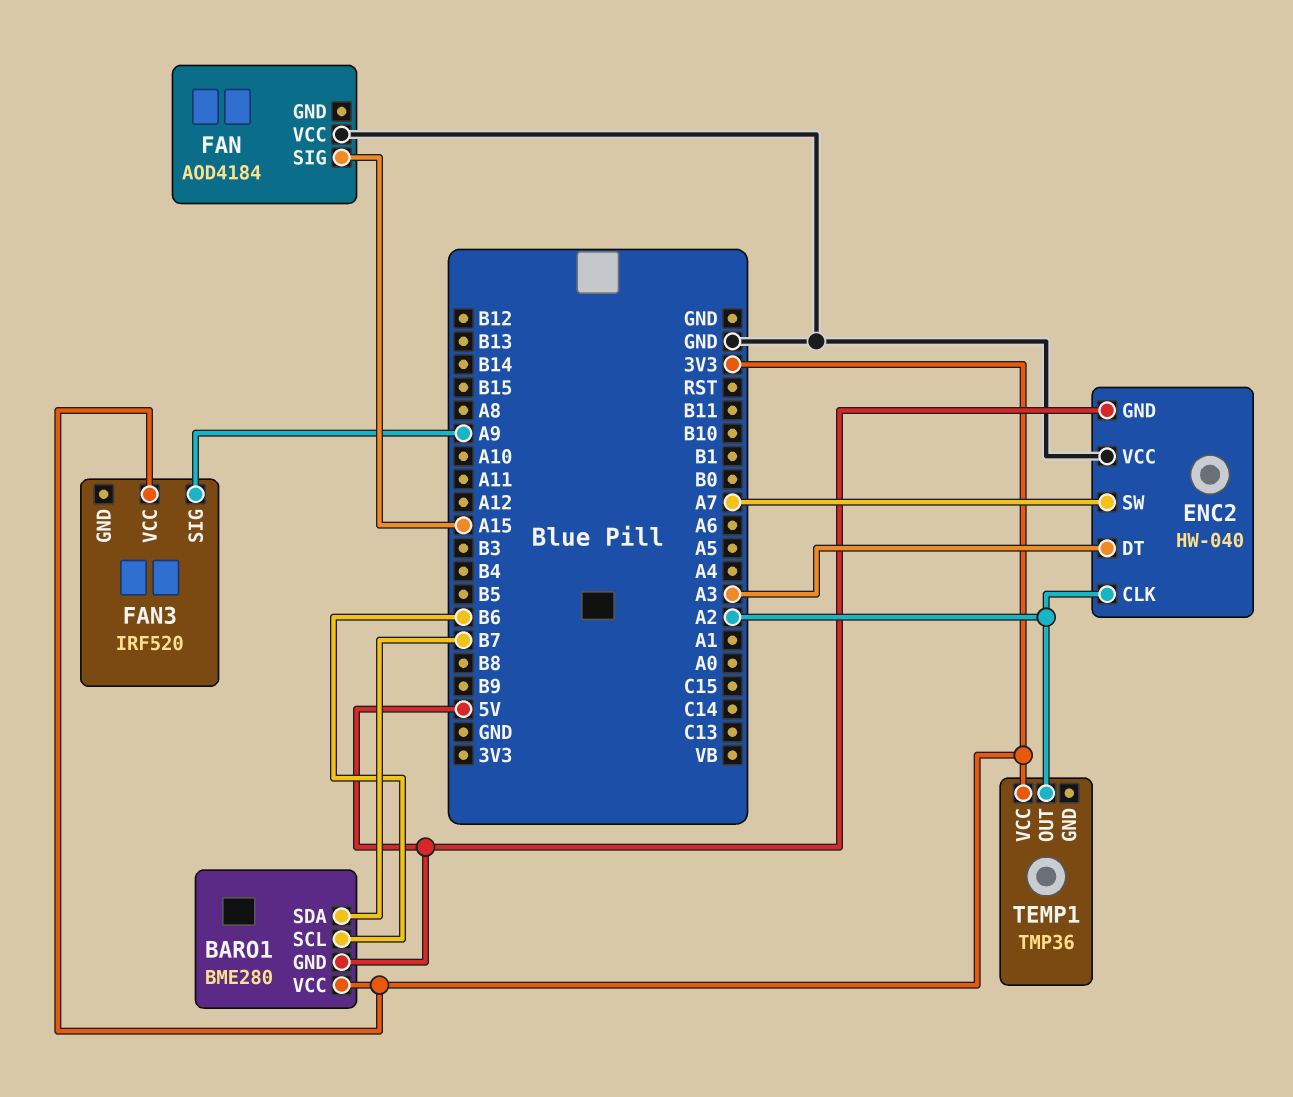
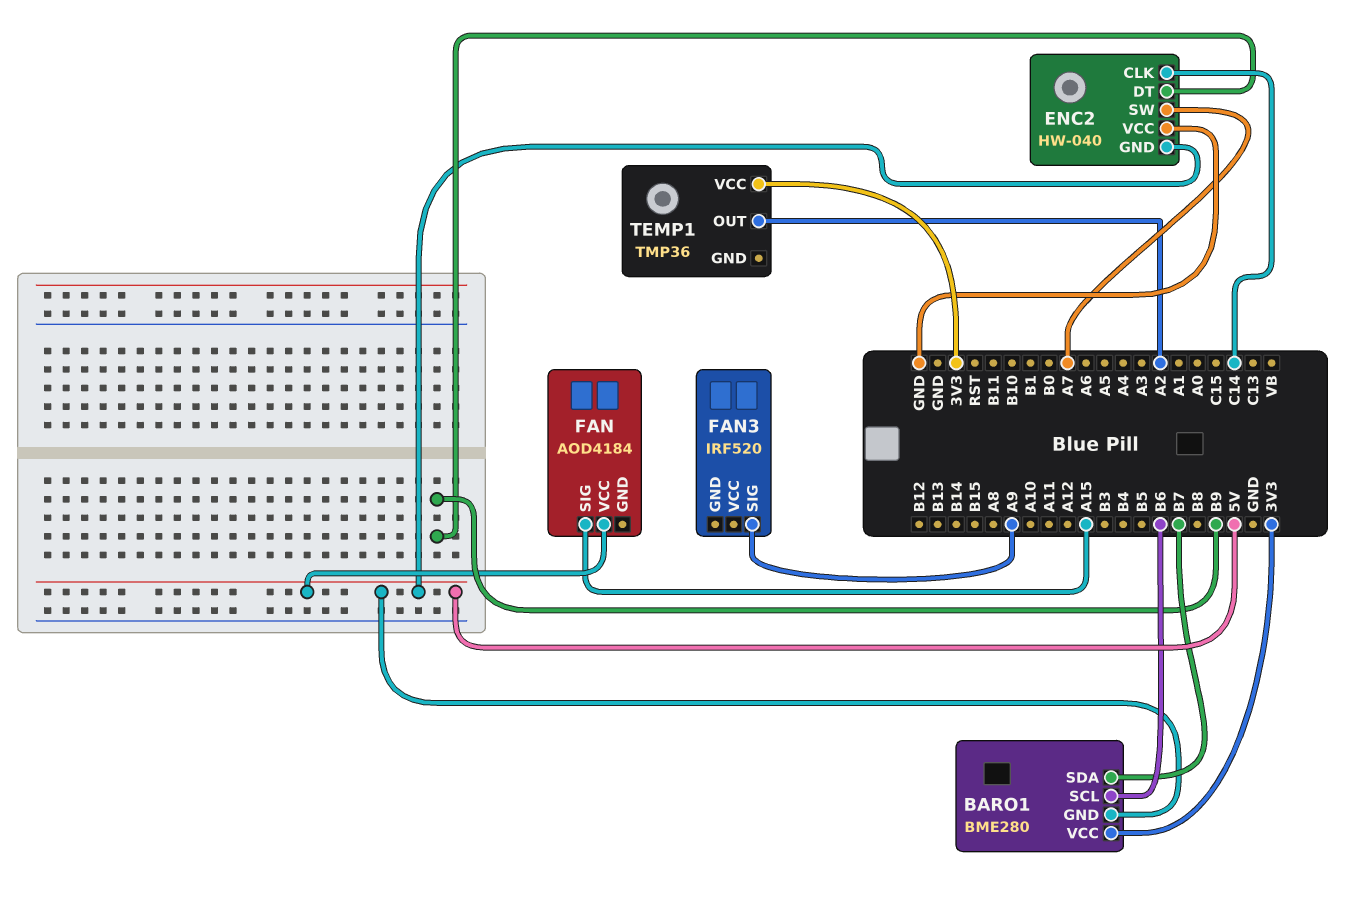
ENC2 pin CLK: A2 -> C14
ENC2 pin DT: A3 -> B9
FAN pin VCC: GND -> 5V
FAN3 pin VCC: 3V3 -> none

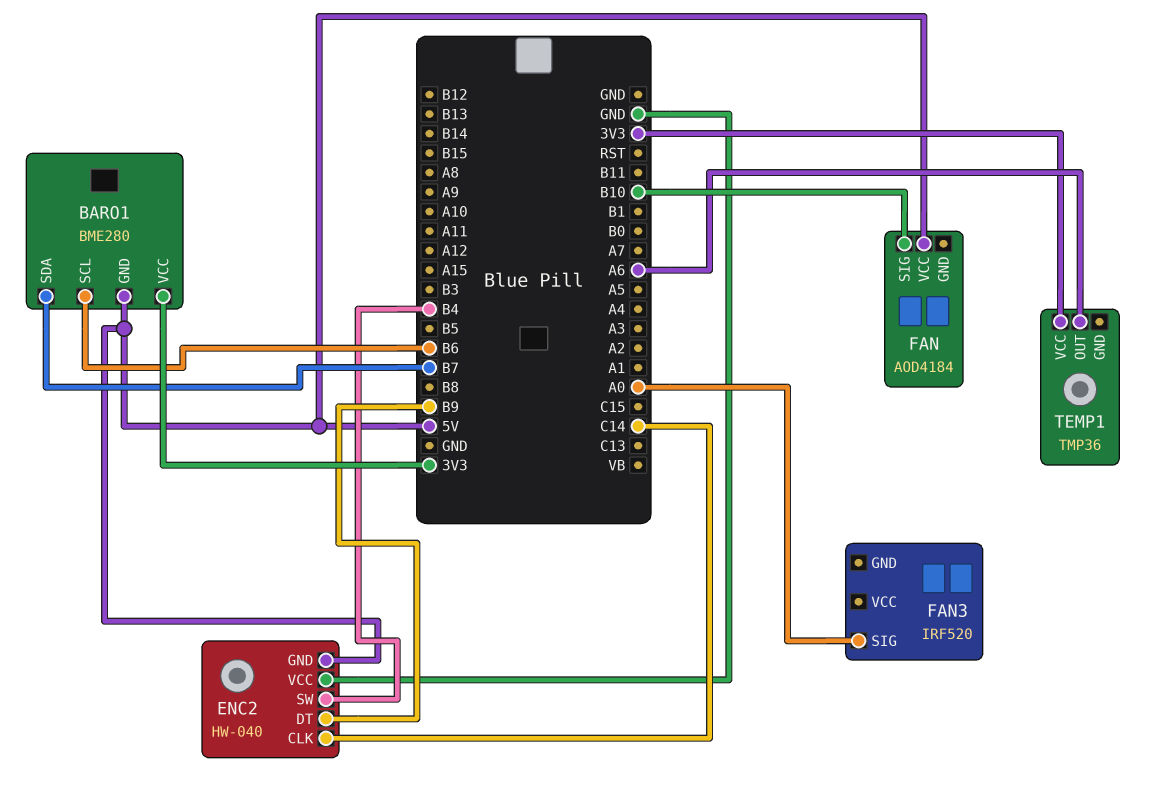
ENC2 pin SW: A7 -> B4
FAN pin SIG: A15 -> B10
FAN3 pin SIG: A9 -> A0
TEMP1 pin OUT: A2 -> A6

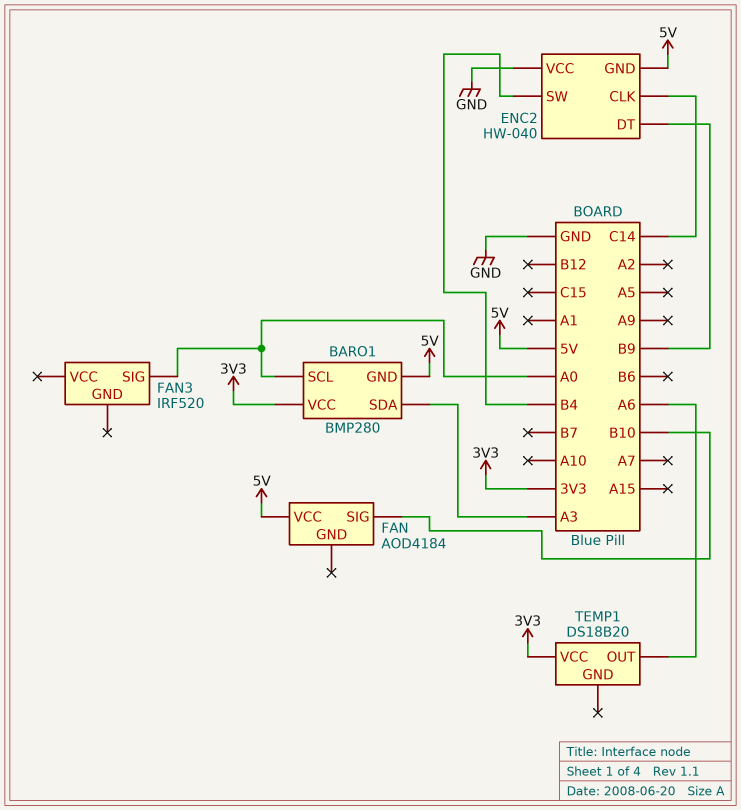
BARO1: BME280 -> BMP280
BARO1 pin SCL: B6 -> A0
BARO1 pin SDA: B7 -> A3
TEMP1: TMP36 -> DS18B20

